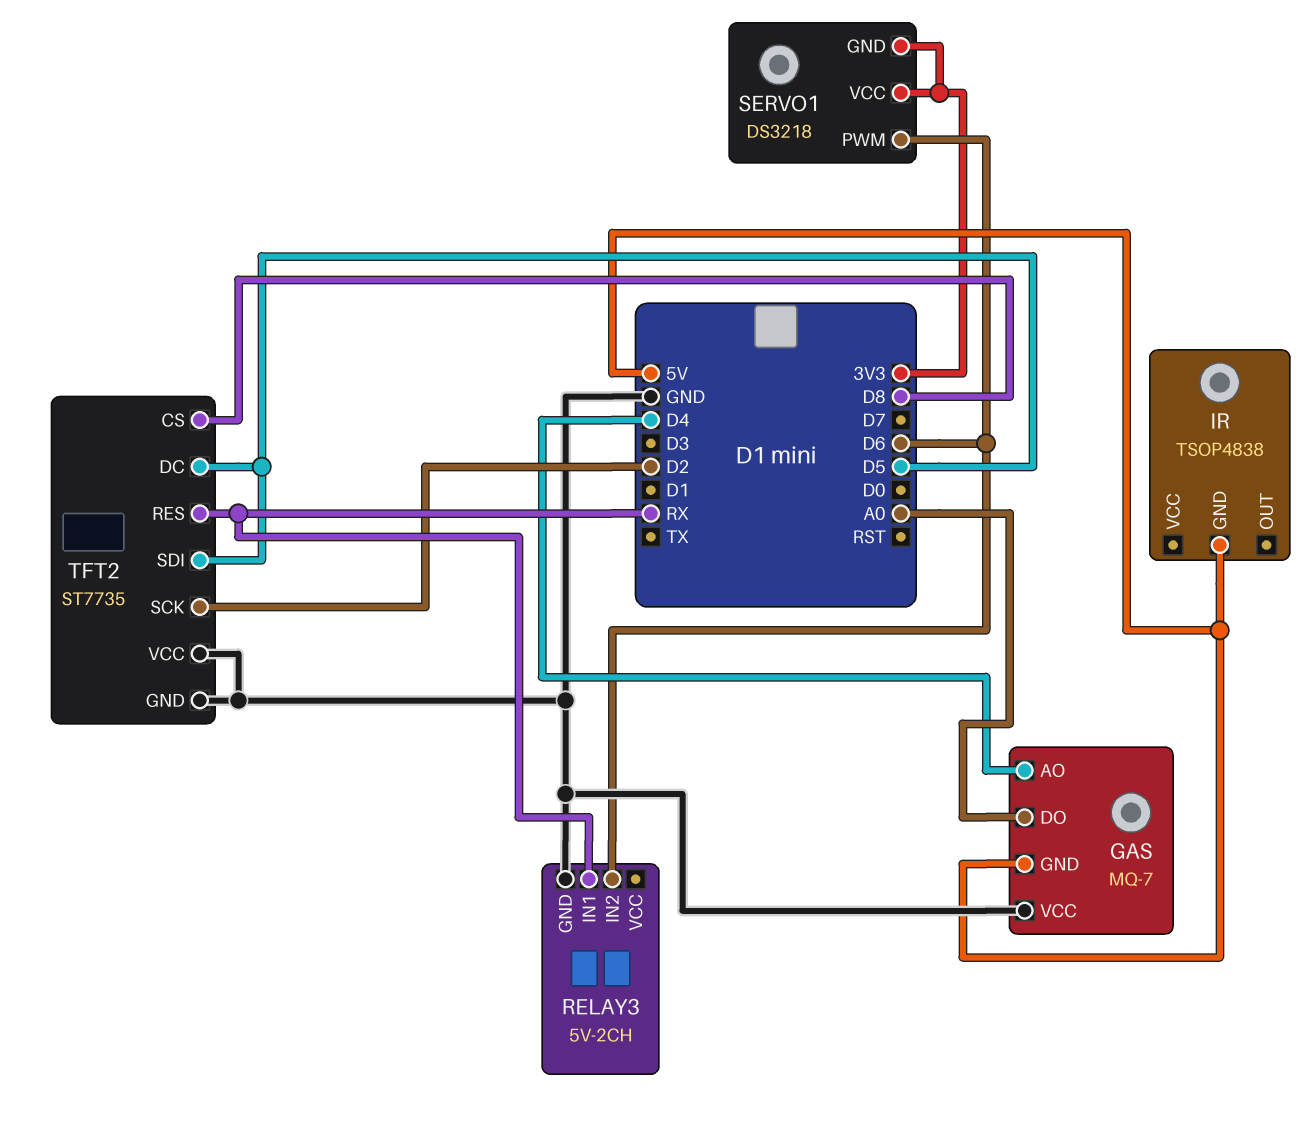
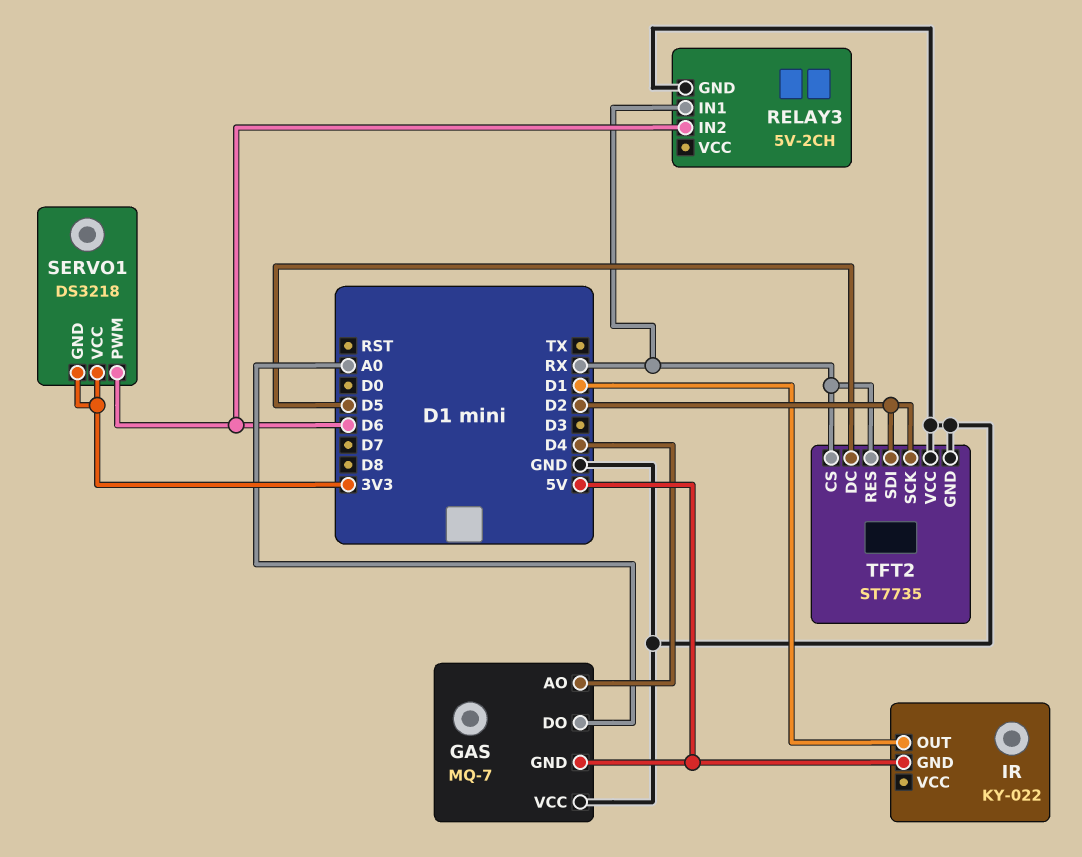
IR: TSOP4838 -> KY-022
IR pin OUT: none -> D1
TFT2 pin CS: D8 -> RX
TFT2 pin SDI: D5 -> D2

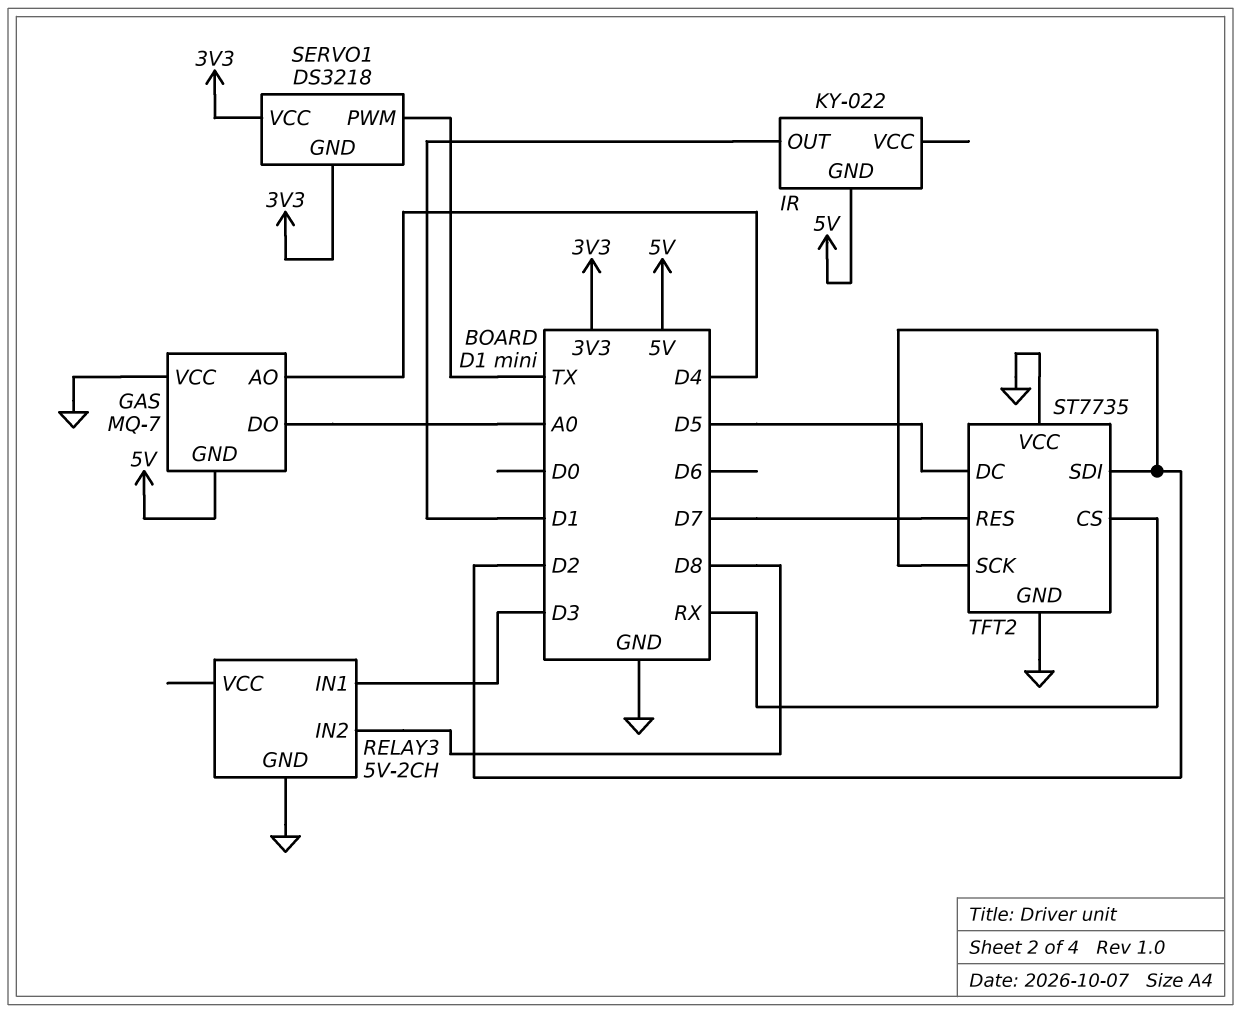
RELAY3 pin IN1: RX -> D3
RELAY3 pin IN2: D6 -> D8
SERVO1 pin PWM: D6 -> TX
TFT2 pin RES: RX -> D7

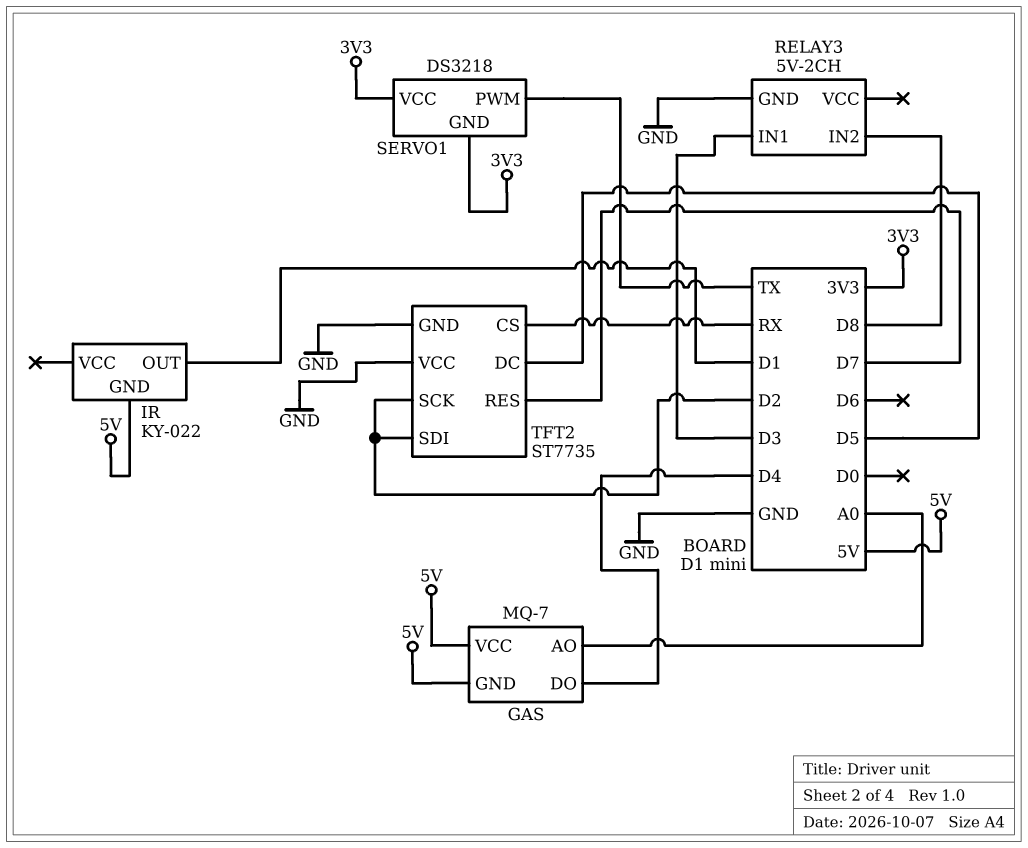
GAS pin AO: D4 -> A0
GAS pin DO: A0 -> D4
GAS pin VCC: GND -> 5V

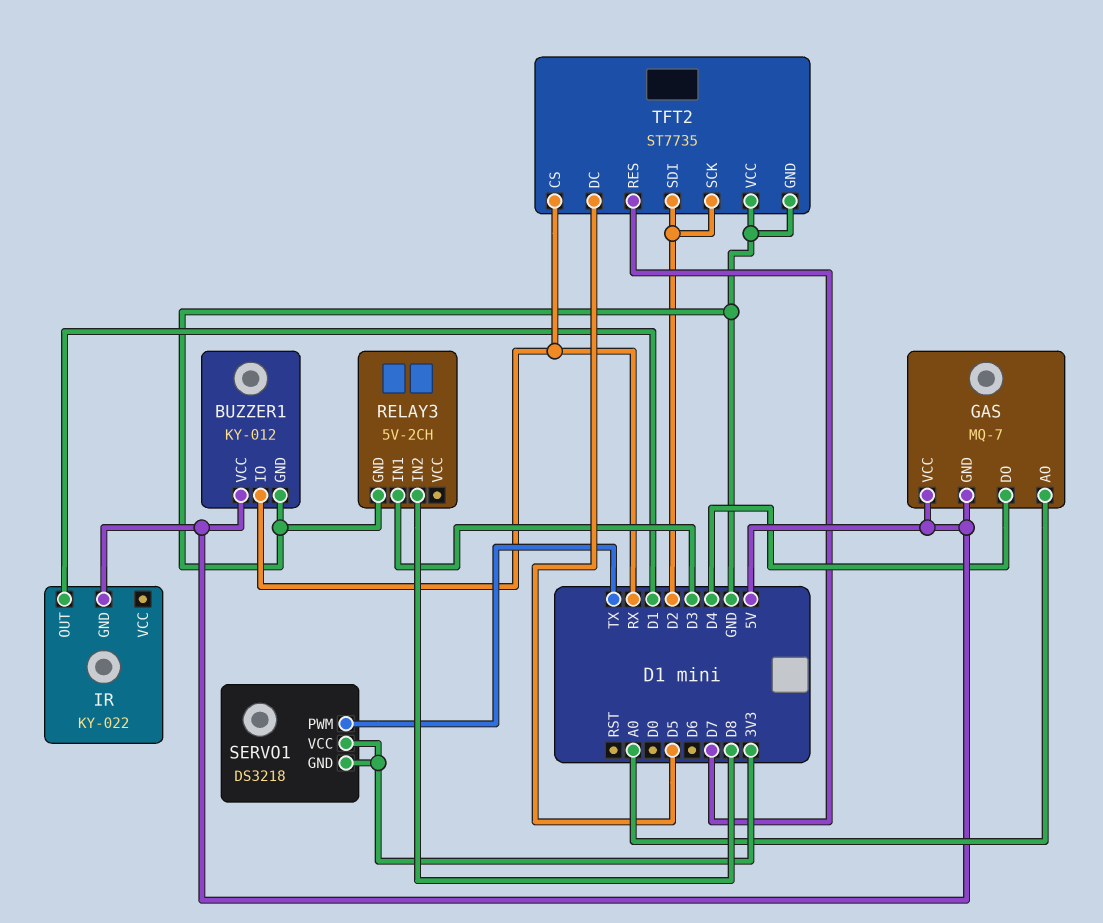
BUZZER1: none -> KY-012
BUZZER1 pin GND: none -> GND
BUZZER1 pin IO: none -> RX
BUZZER1 pin VCC: none -> 5V

